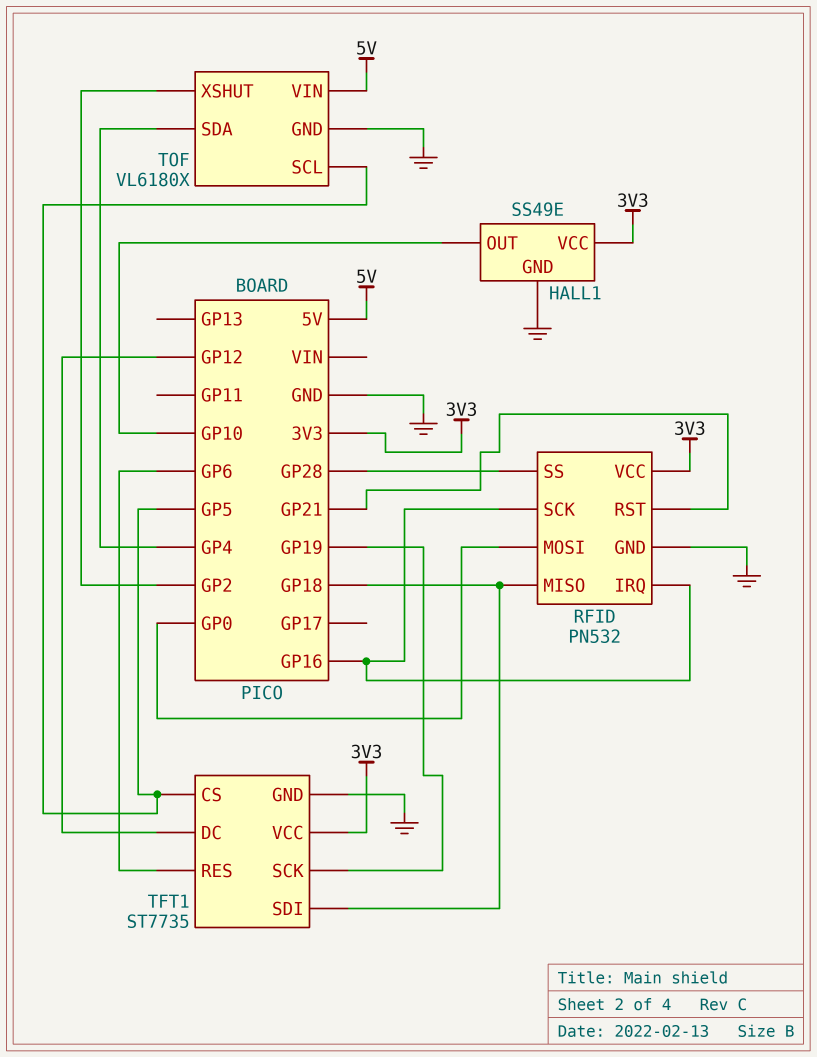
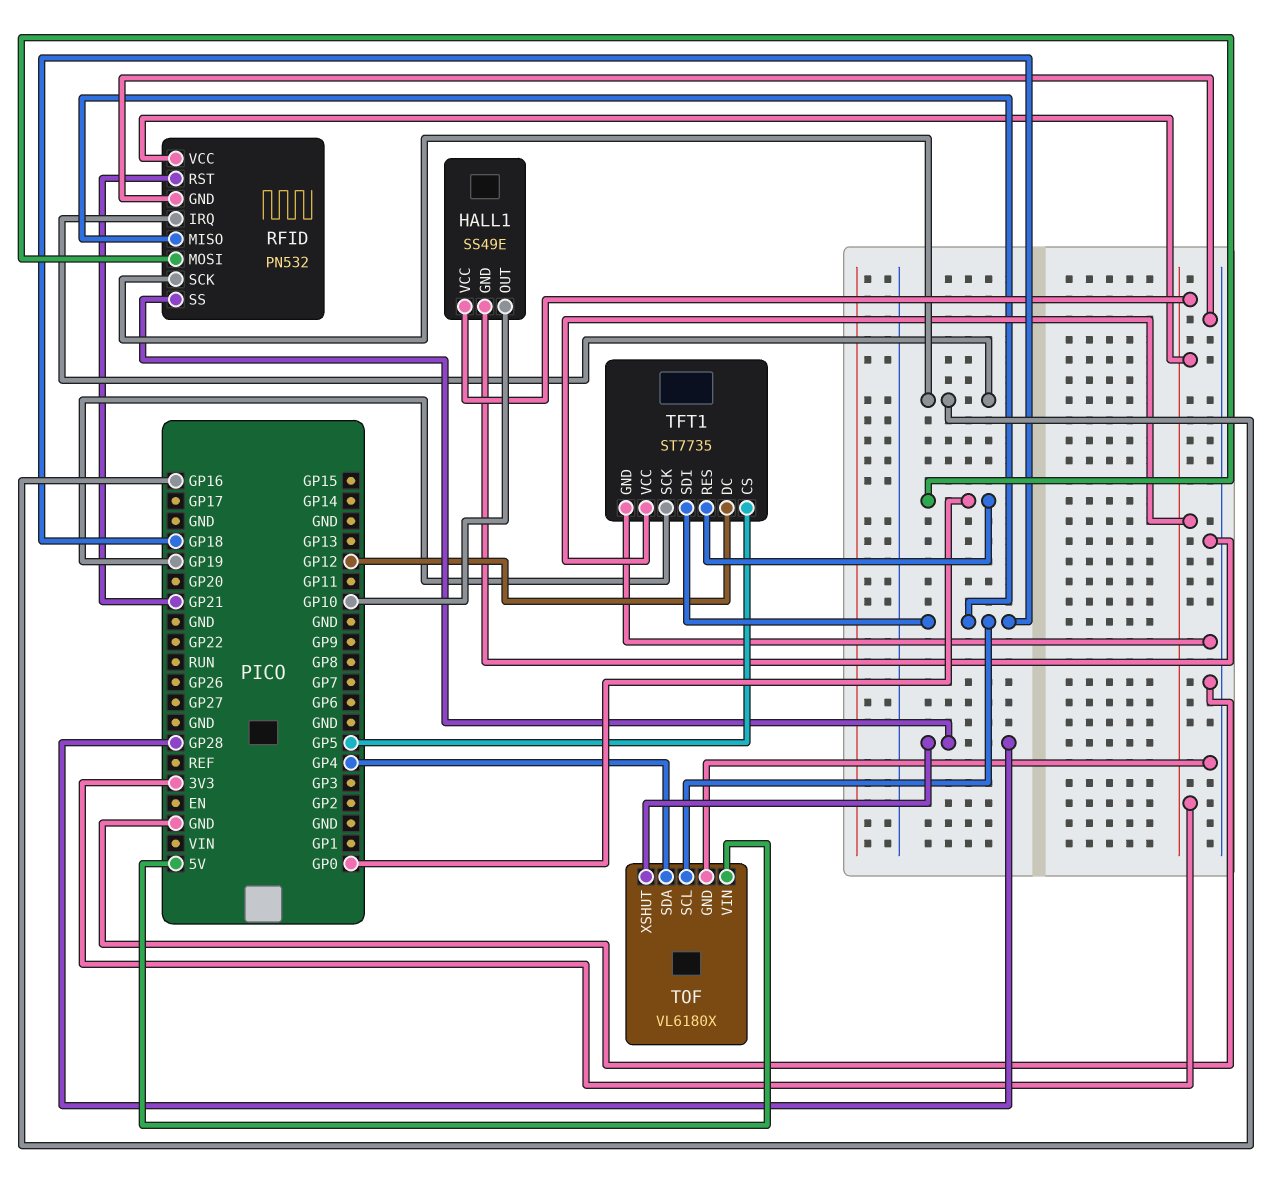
TFT1 pin RES: GP6 -> GP0
TOF pin SCL: GP5 -> GP18
TOF pin XSHUT: GP2 -> GP28

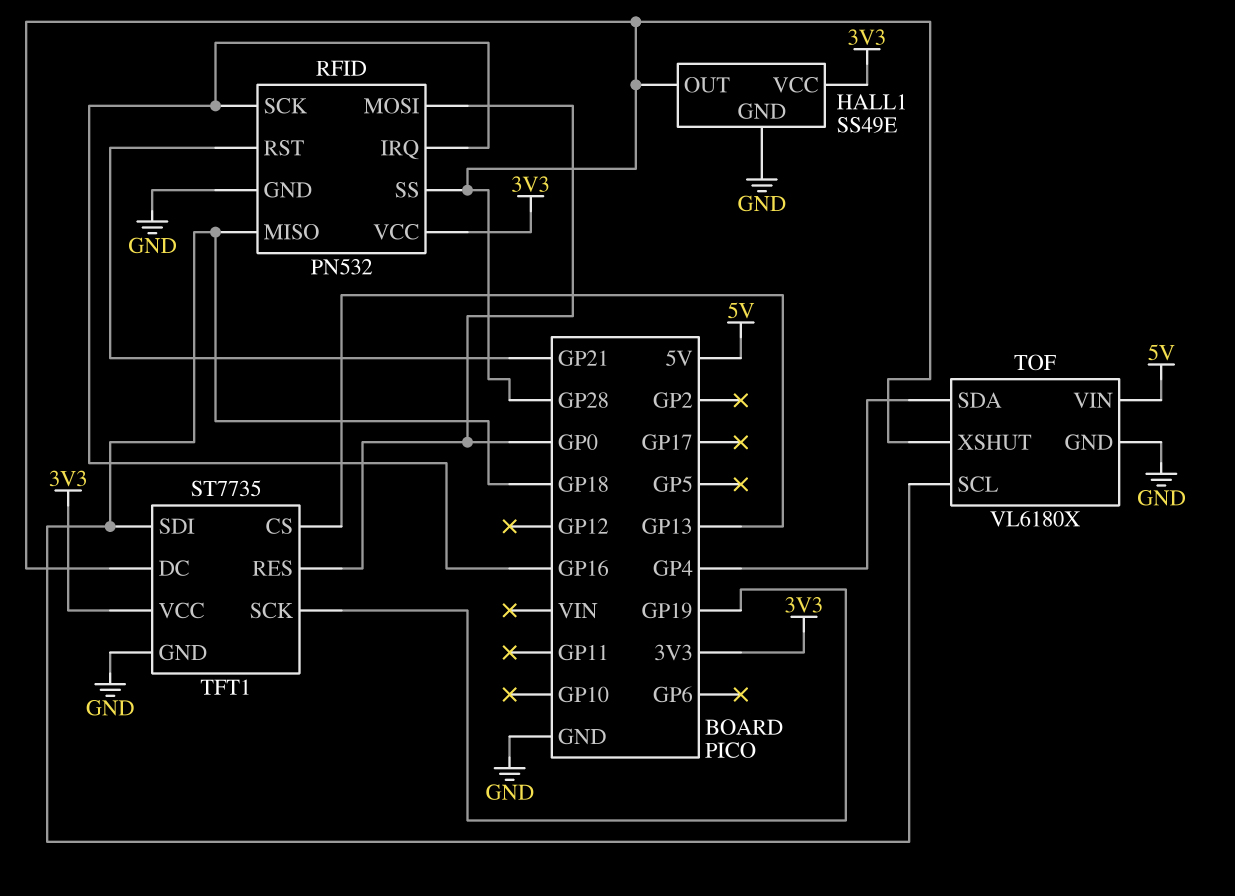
HALL1 pin OUT: GP10 -> GP28
TFT1 pin CS: GP5 -> GP13
TFT1 pin DC: GP12 -> GP28

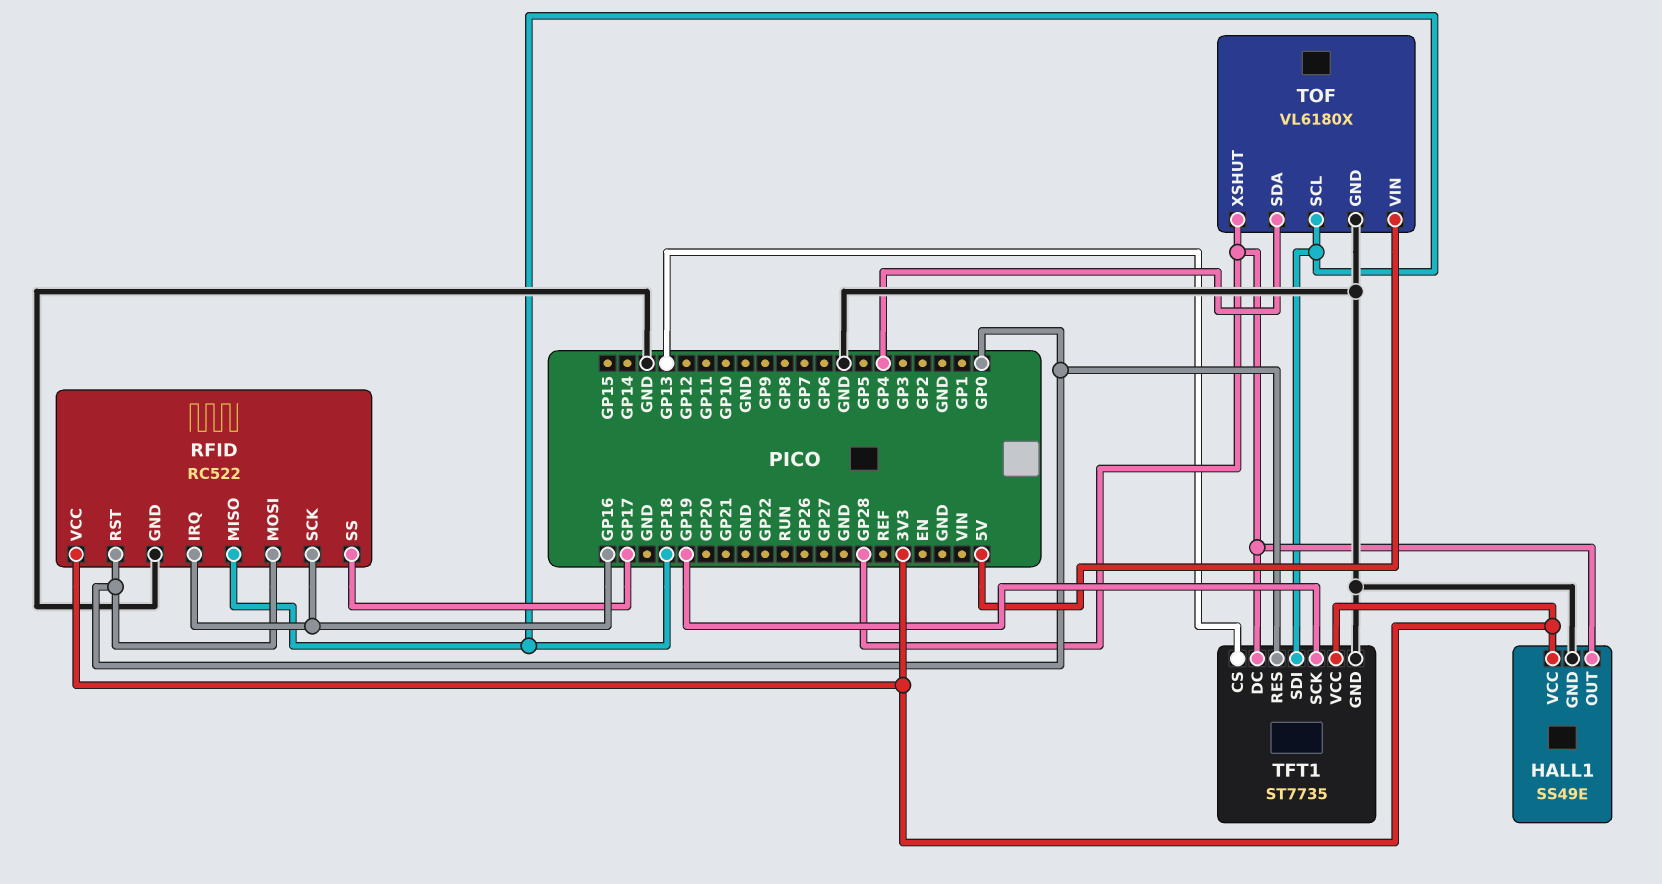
RFID: PN532 -> RC522
RFID pin RST: GP21 -> GP0
RFID pin SS: GP28 -> GP17

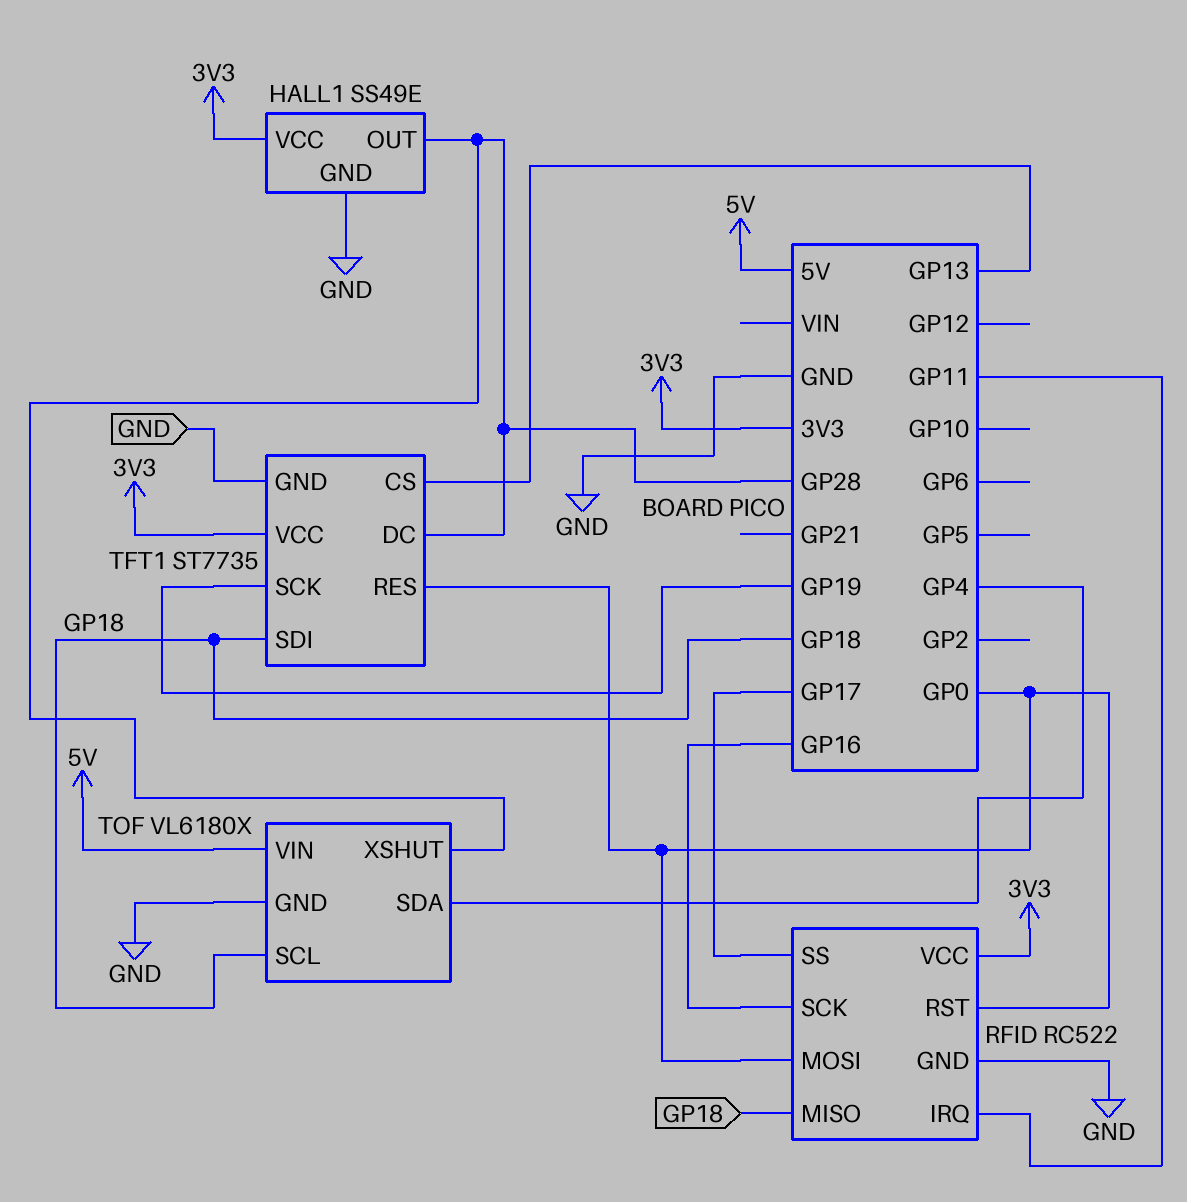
RFID pin IRQ: GP16 -> GP11

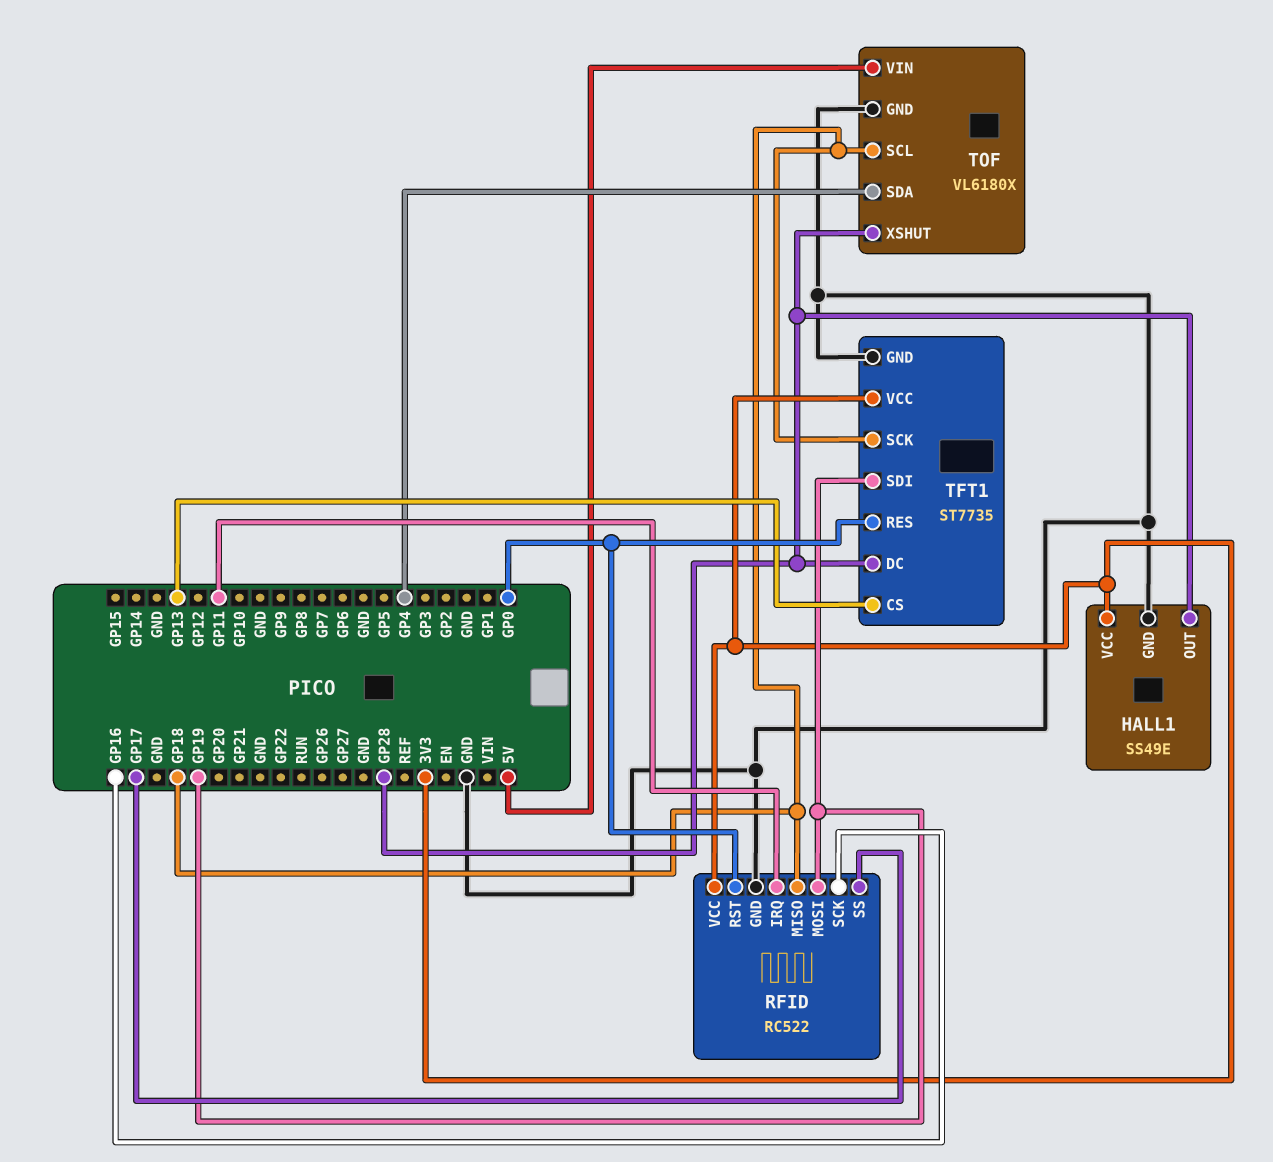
RFID pin MOSI: GP0 -> GP19
TFT1 pin SCK: GP19 -> GP18
TFT1 pin SDI: GP18 -> GP19

